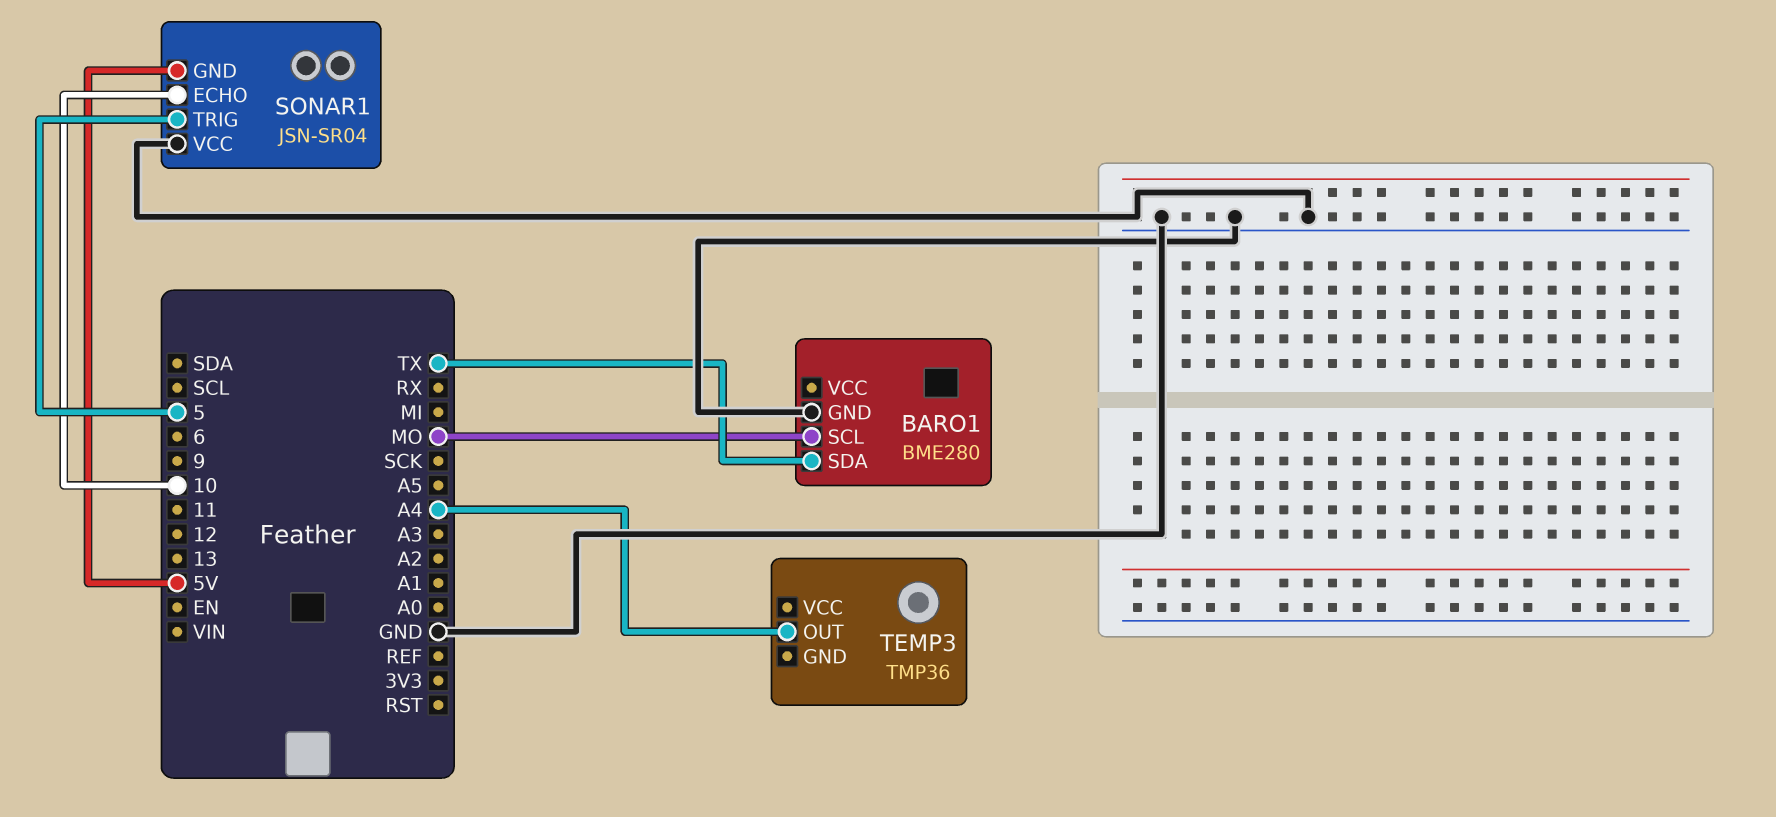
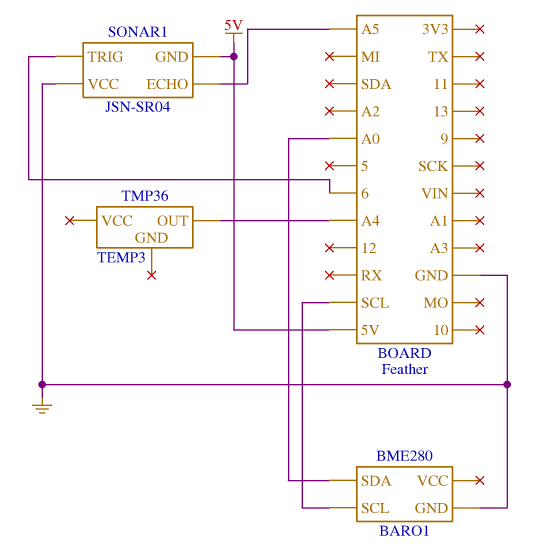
BARO1 pin SCL: MO -> SCL
BARO1 pin SDA: TX -> A0
SONAR1 pin ECHO: 10 -> A5
SONAR1 pin TRIG: 5 -> 6

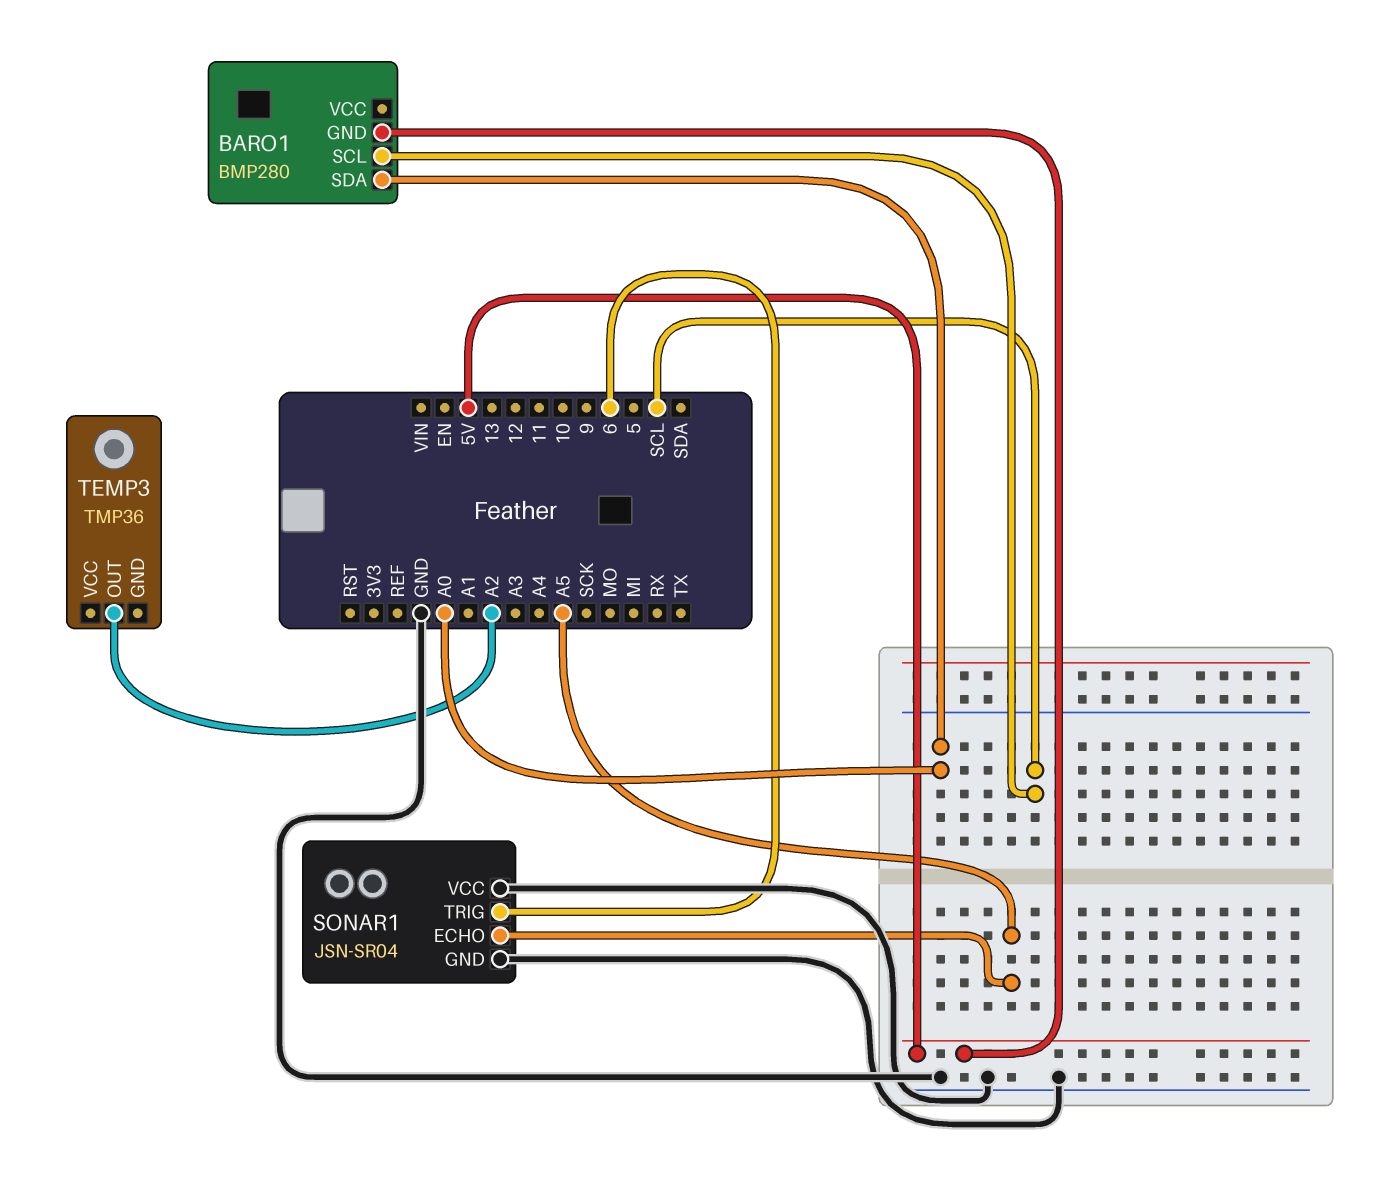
BARO1: BME280 -> BMP280
BARO1 pin GND: GND -> 5V
SONAR1 pin GND: 5V -> GND
TEMP3 pin OUT: A4 -> A2

